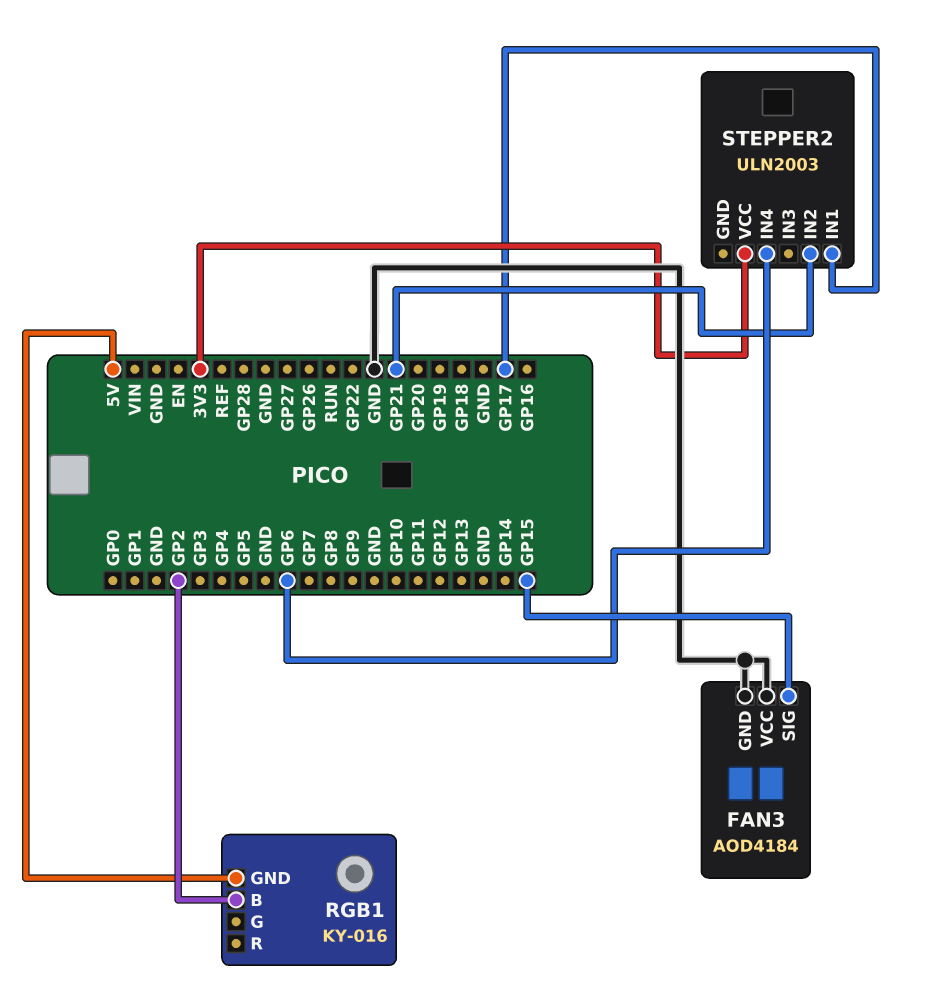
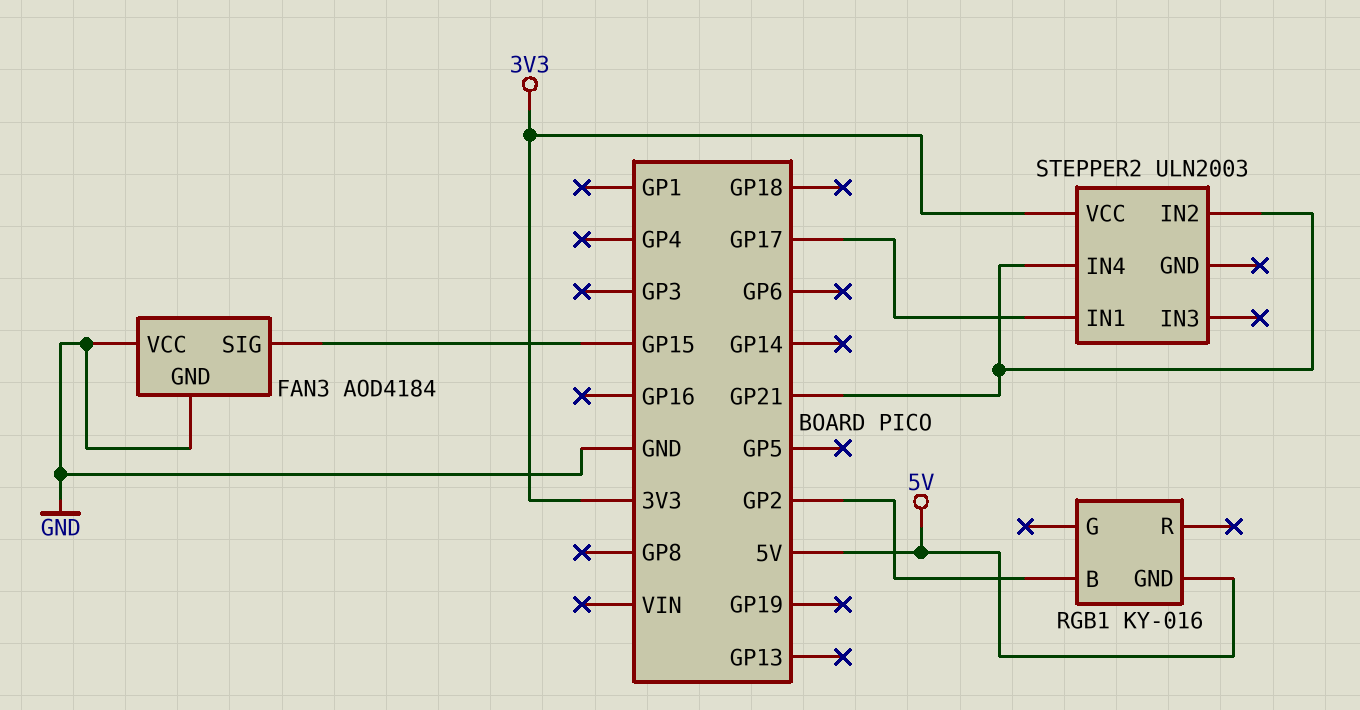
STEPPER2 pin IN4: GP6 -> GP21

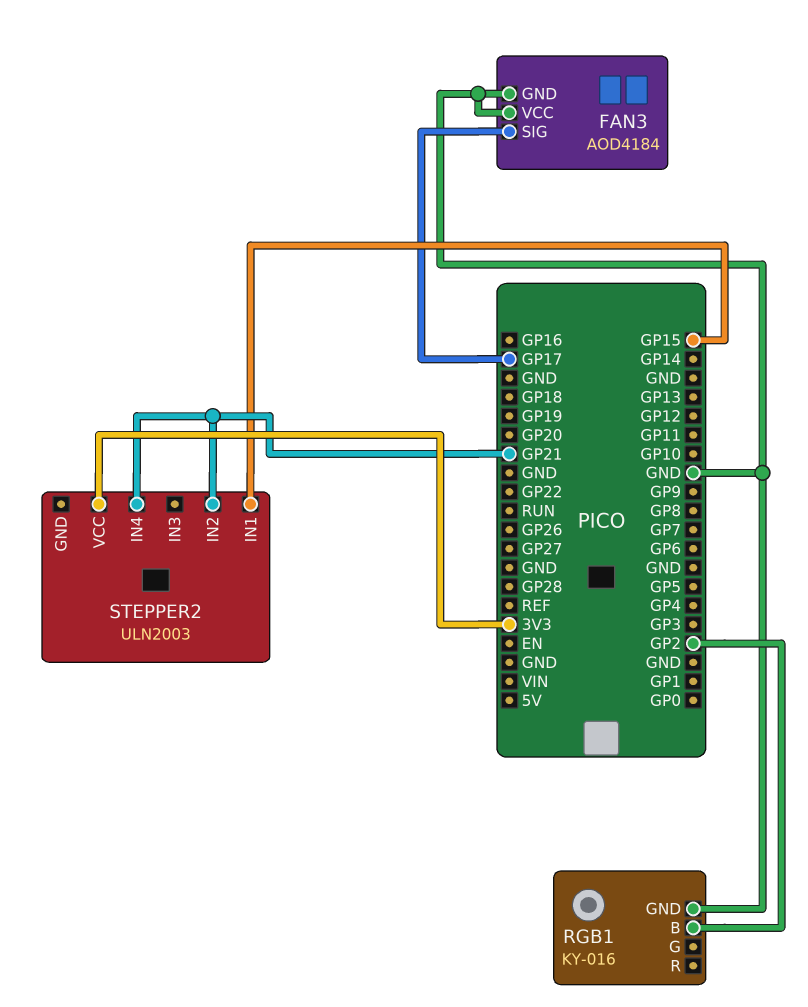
FAN3 pin SIG: GP15 -> GP17
RGB1 pin GND: 5V -> GND
STEPPER2 pin IN1: GP17 -> GP15

